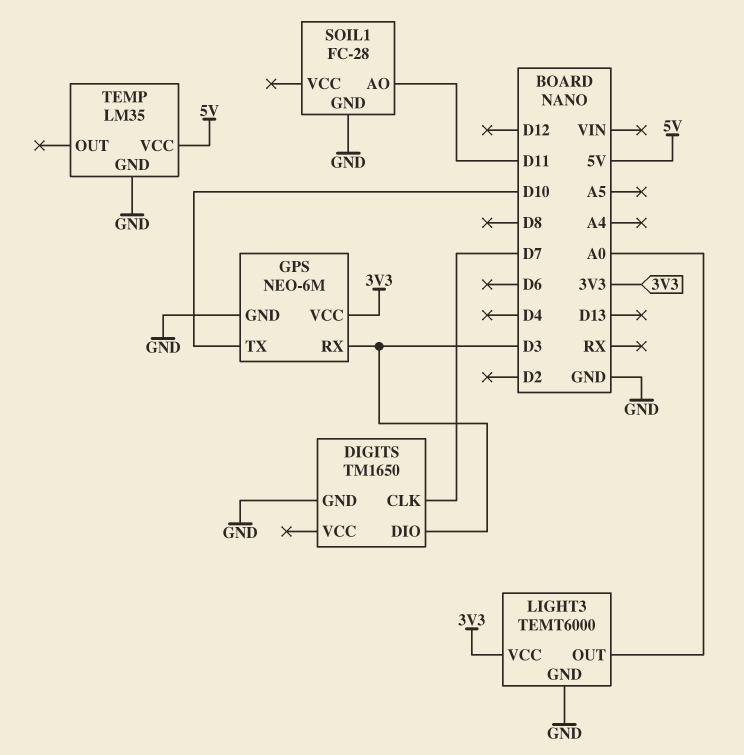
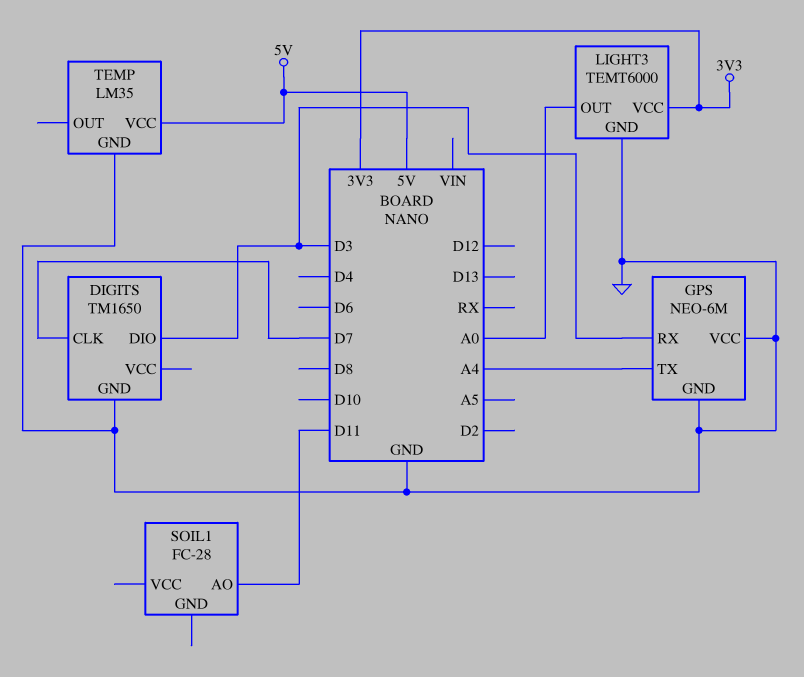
GPS pin TX: D10 -> A4
GPS pin VCC: 3V3 -> GND
SOIL1 pin GND: GND -> none

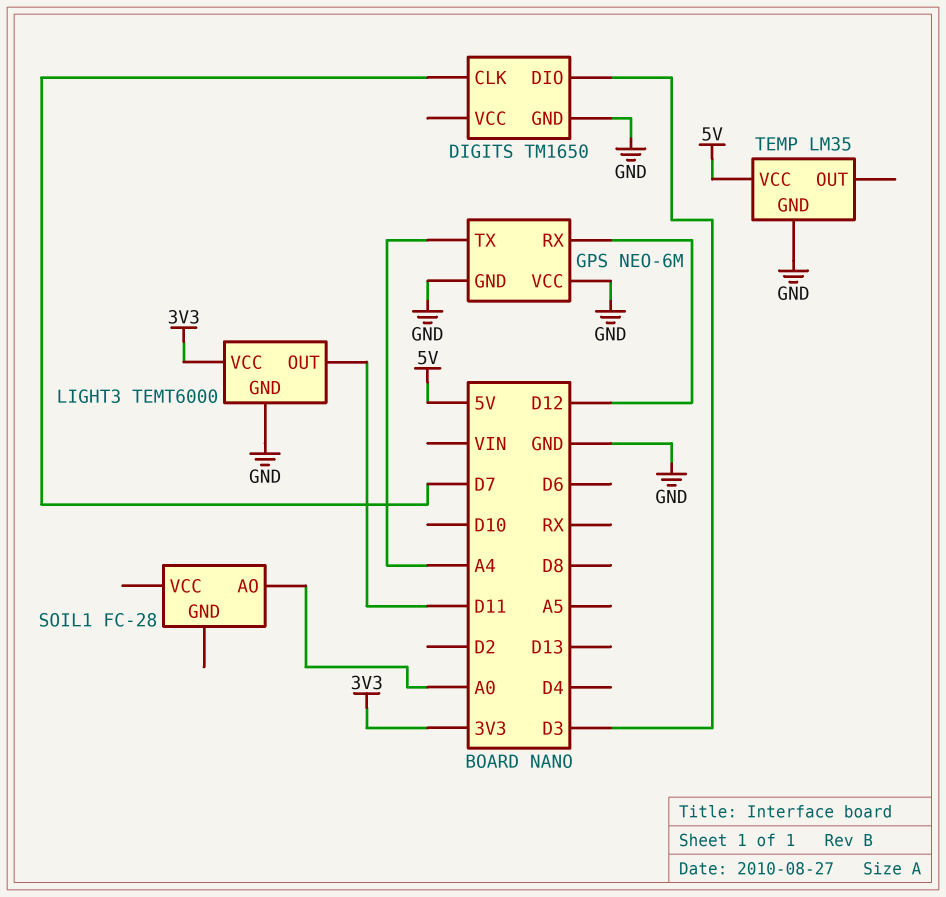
GPS pin RX: D3 -> D12
LIGHT3 pin OUT: A0 -> D11
SOIL1 pin AO: D11 -> A0

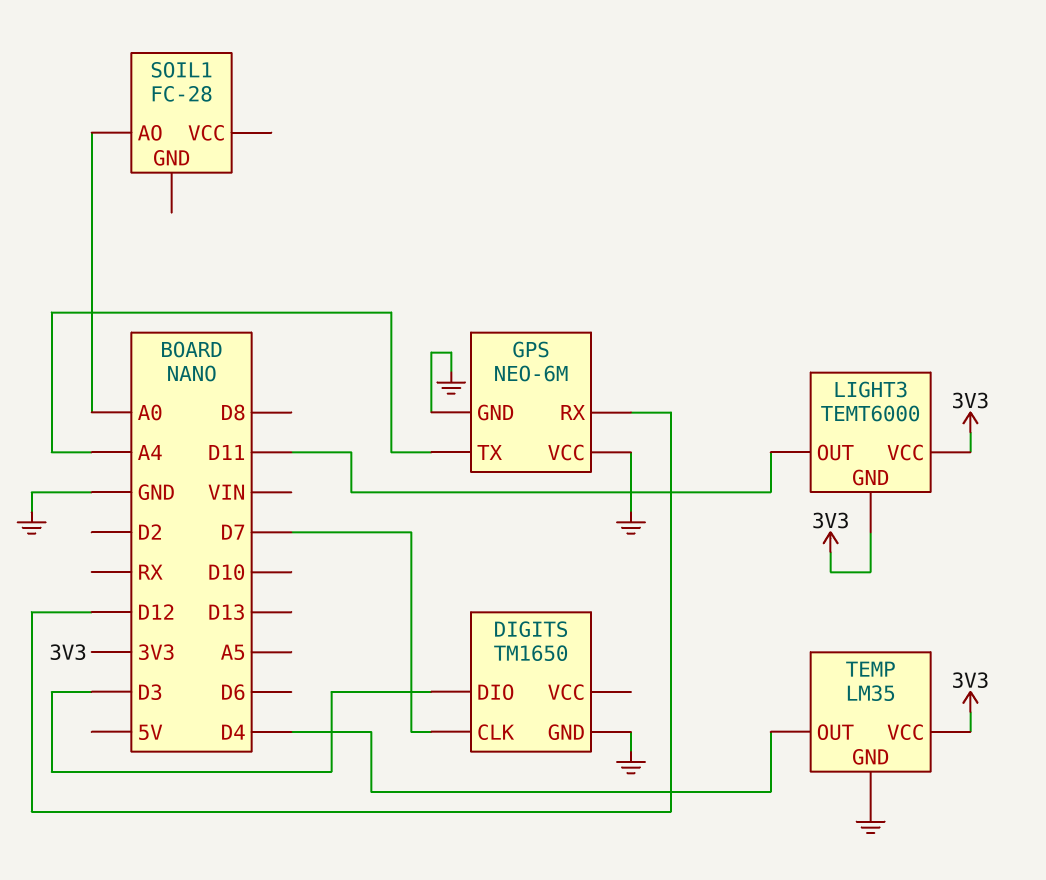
LIGHT3 pin GND: GND -> 3V3
TEMP pin OUT: none -> D4
TEMP pin VCC: 5V -> 3V3

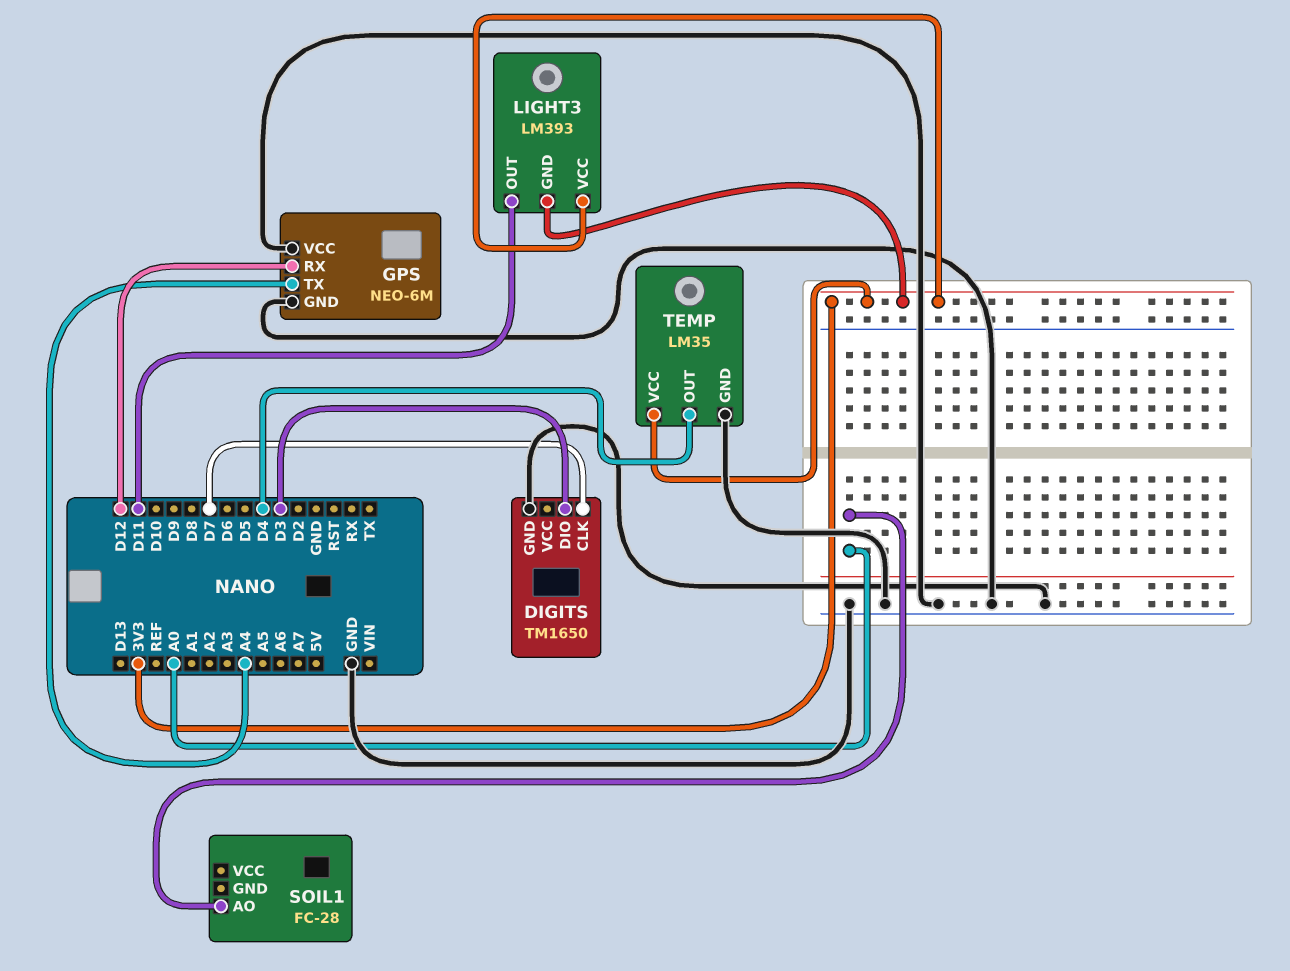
LIGHT3: TEMT6000 -> LM393

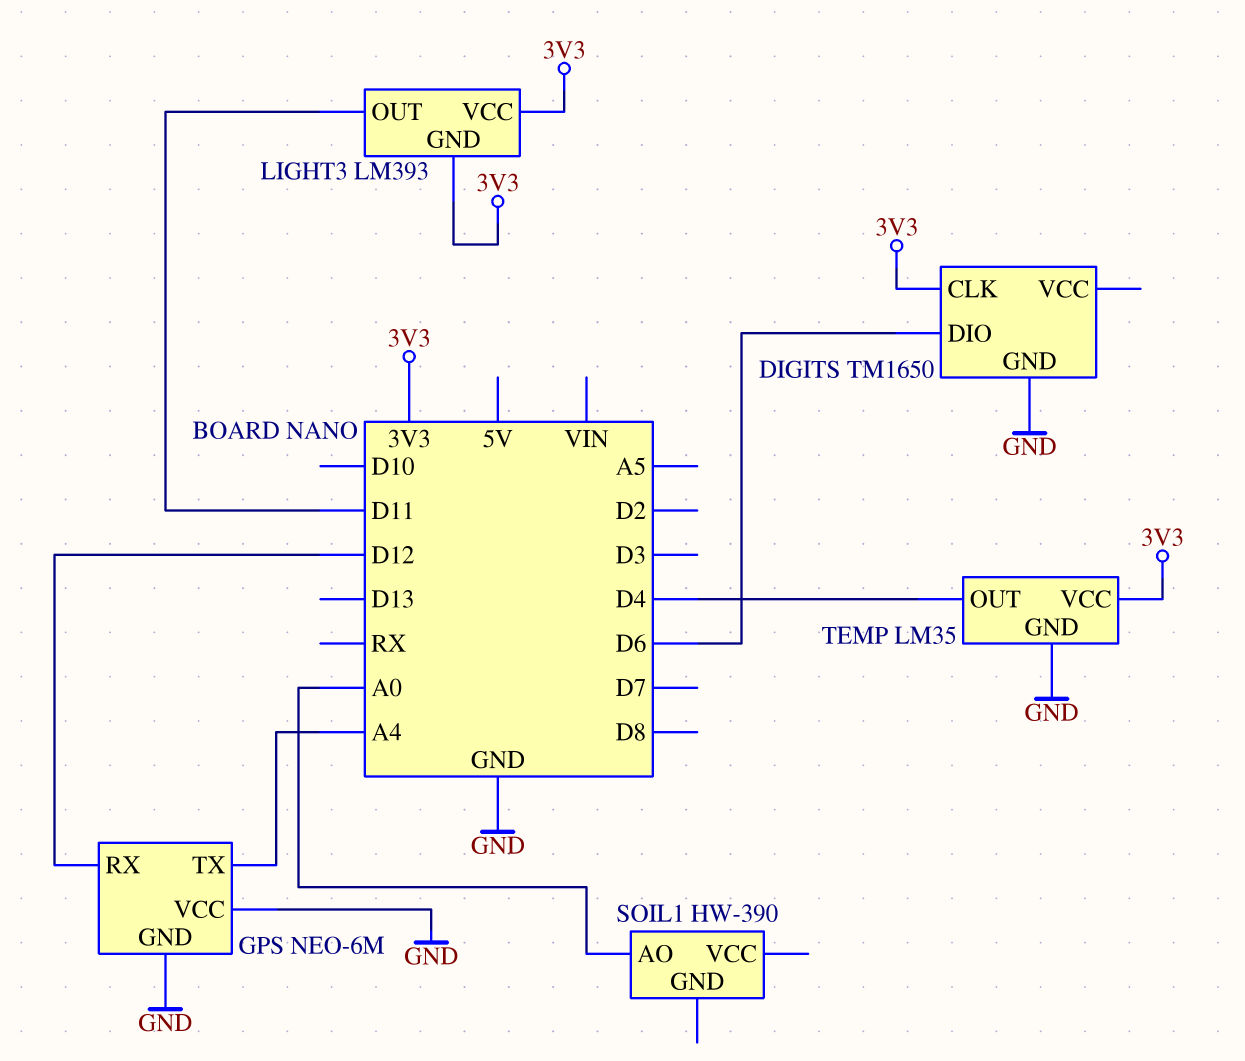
DIGITS pin CLK: D7 -> 3V3
DIGITS pin DIO: D3 -> D6
SOIL1: FC-28 -> HW-390

